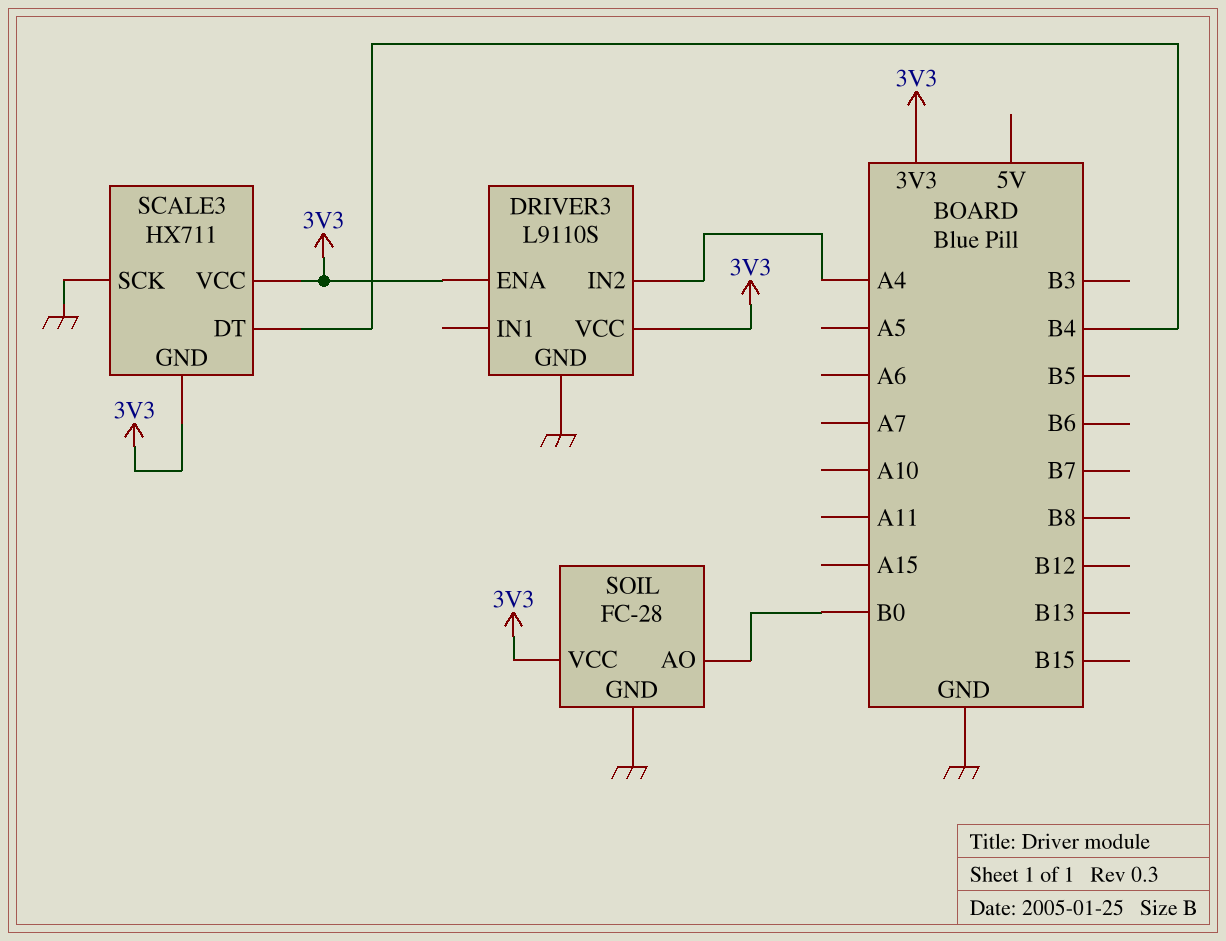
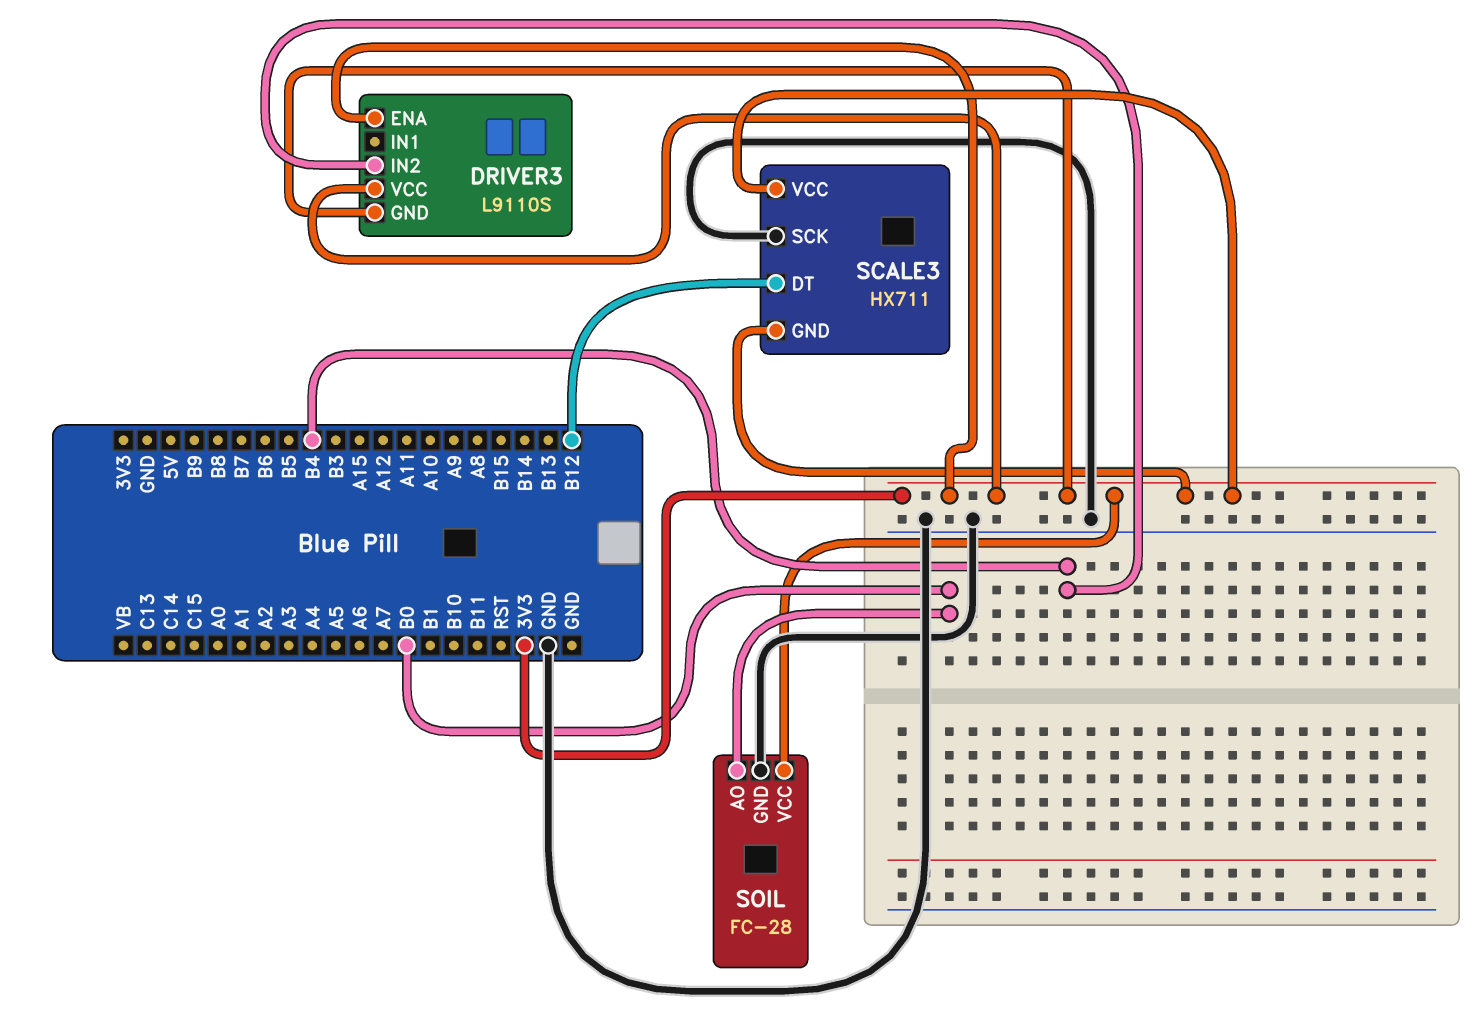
DRIVER3 pin GND: GND -> 3V3
DRIVER3 pin IN2: A4 -> B4
SCALE3 pin DT: B4 -> B12

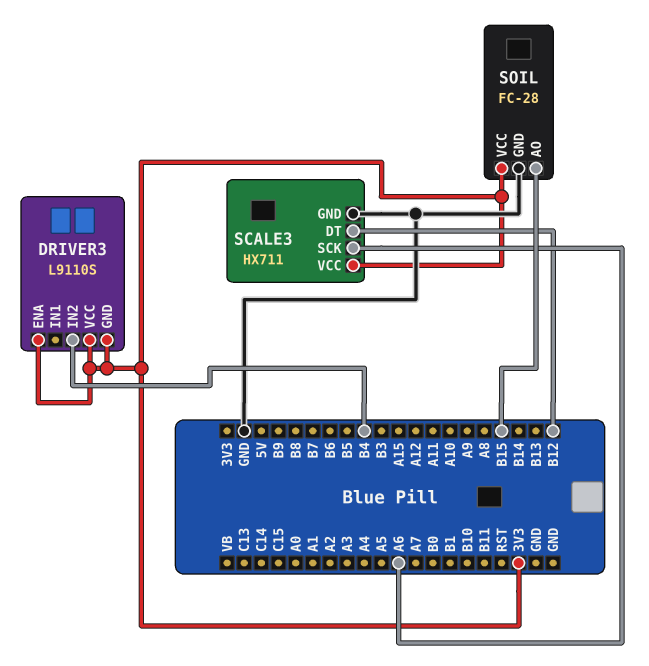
SCALE3 pin GND: 3V3 -> GND
SCALE3 pin SCK: GND -> A6
SOIL pin AO: B0 -> B15

